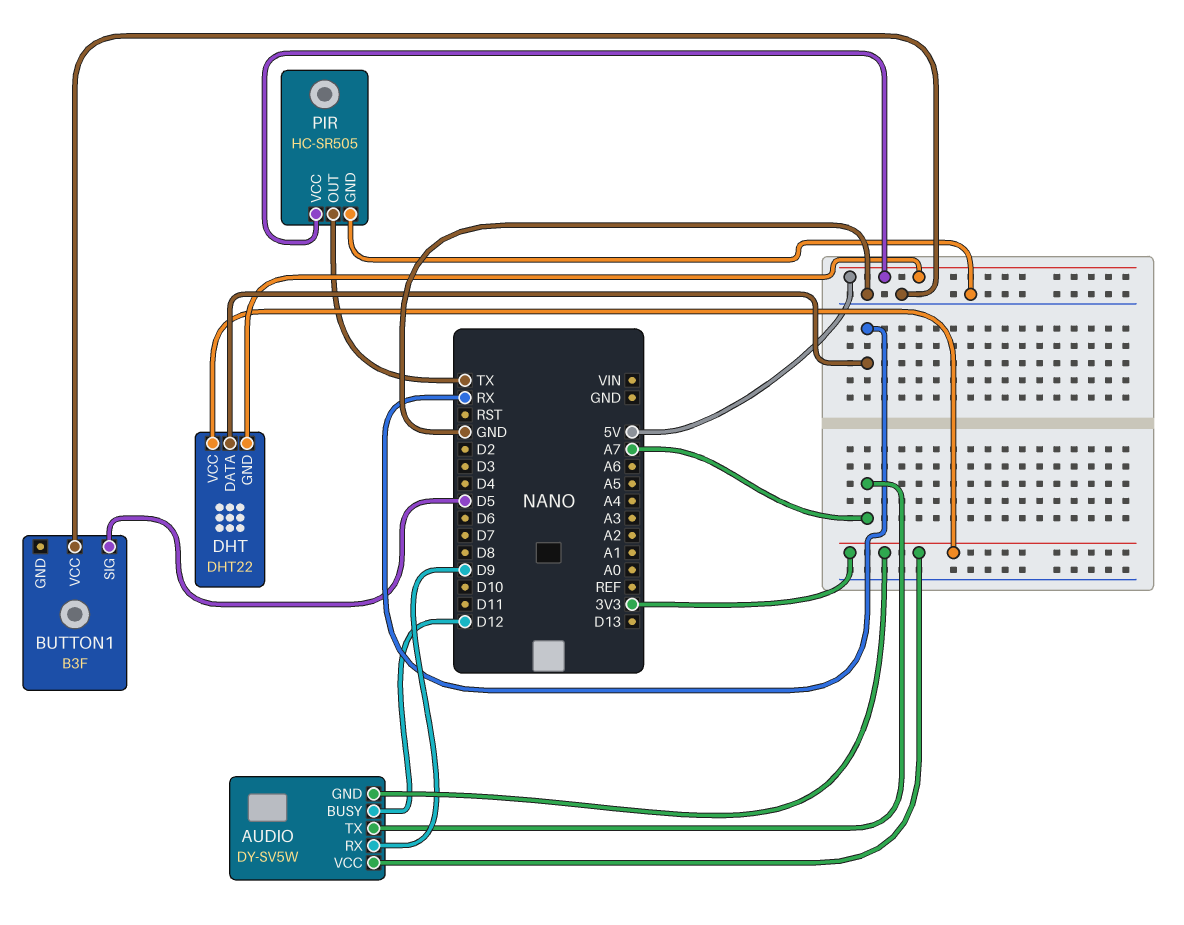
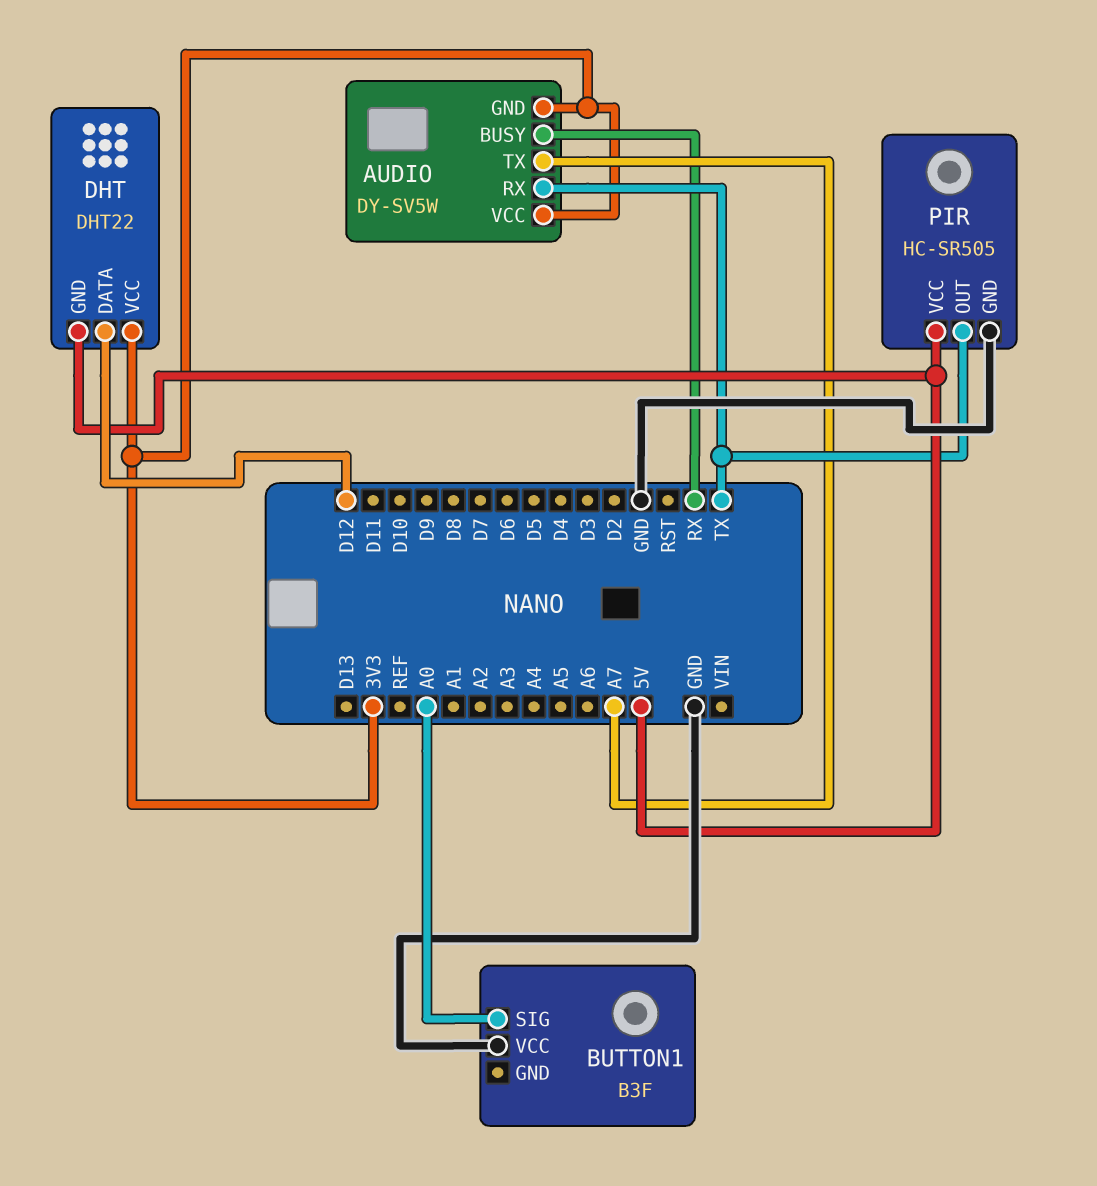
AUDIO pin BUSY: D12 -> RX
AUDIO pin RX: D9 -> TX
BUTTON1 pin SIG: D5 -> A0
DHT pin DATA: RX -> D12

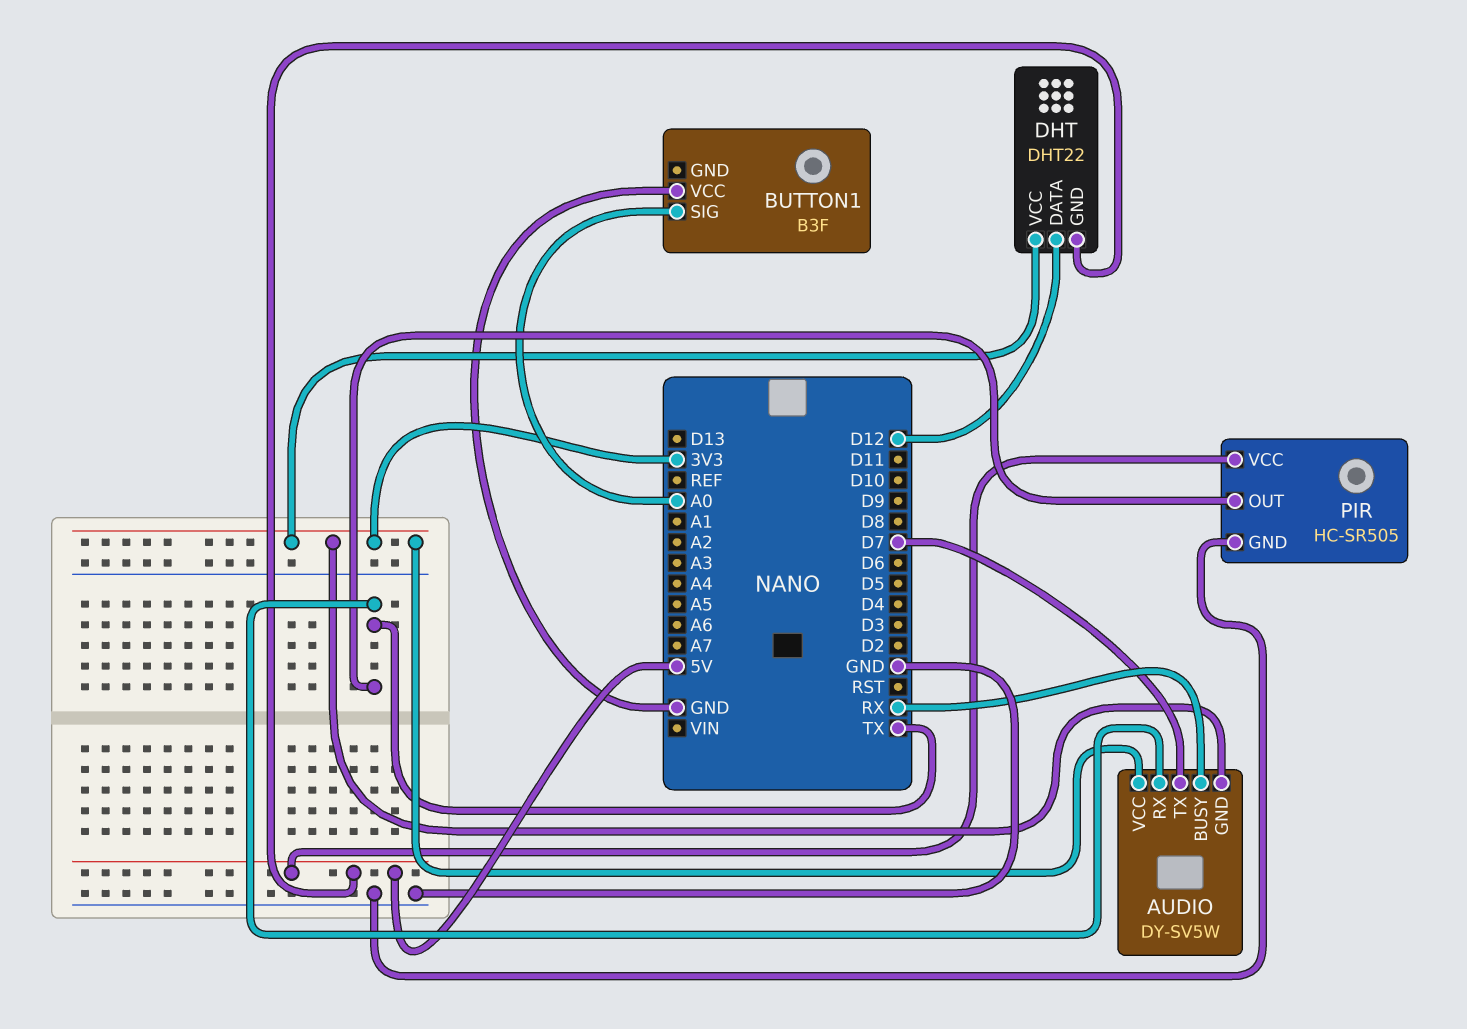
AUDIO pin TX: A7 -> D7

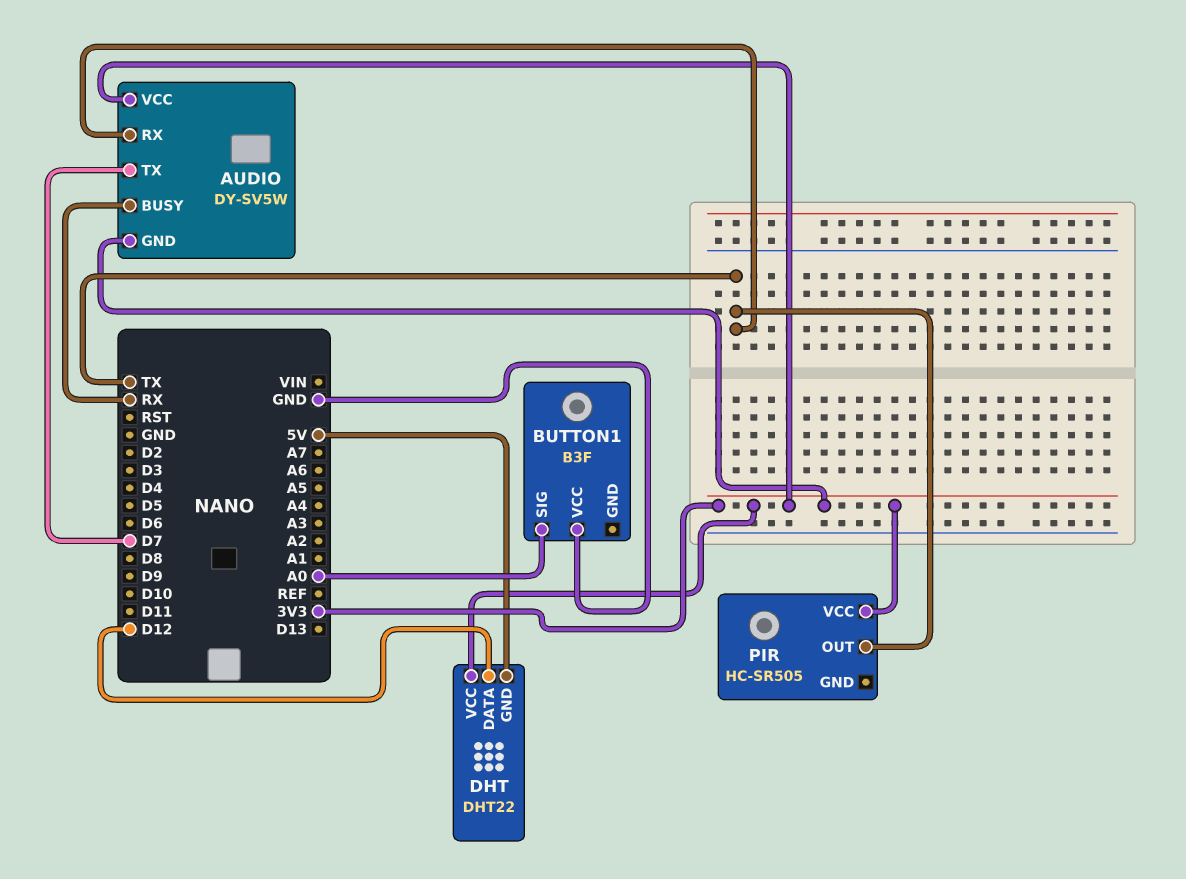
PIR pin GND: GND -> none
PIR pin VCC: 5V -> 3V3

